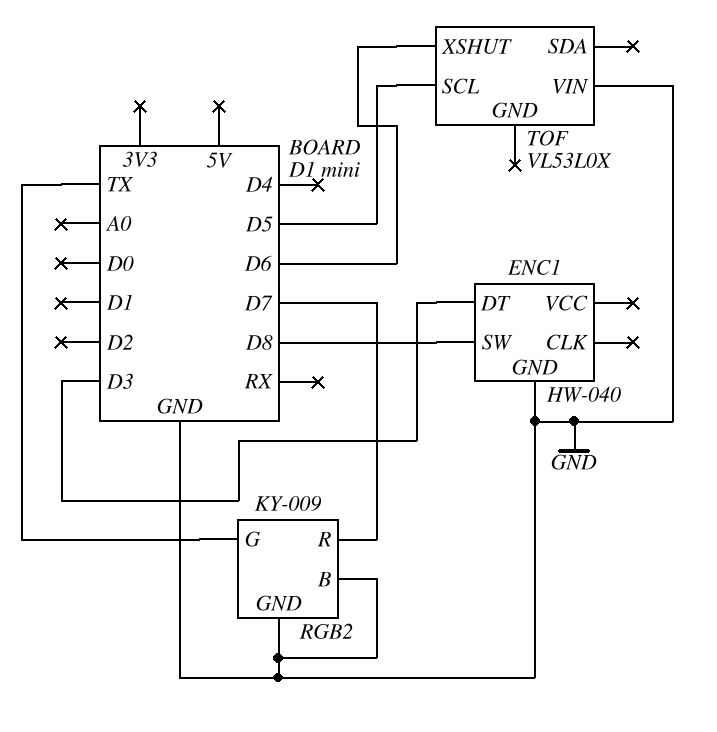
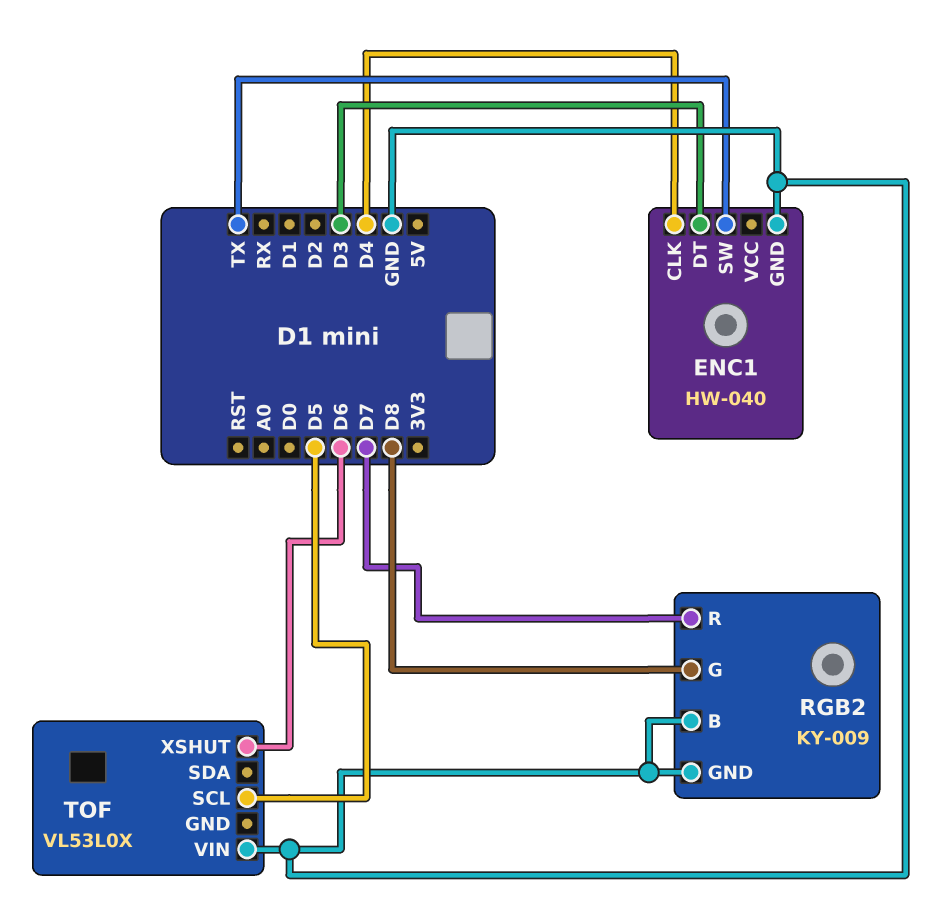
ENC1 pin CLK: none -> D4
ENC1 pin SW: D8 -> TX
RGB2 pin G: TX -> D8

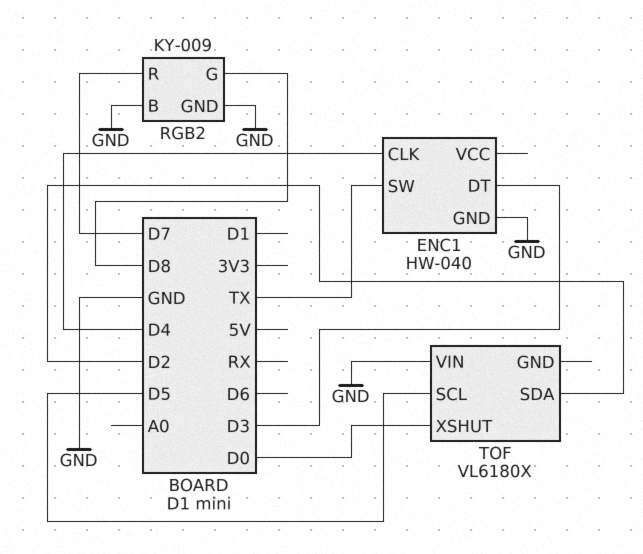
TOF: VL53L0X -> VL6180X
TOF pin SDA: none -> D2
TOF pin XSHUT: D6 -> D0

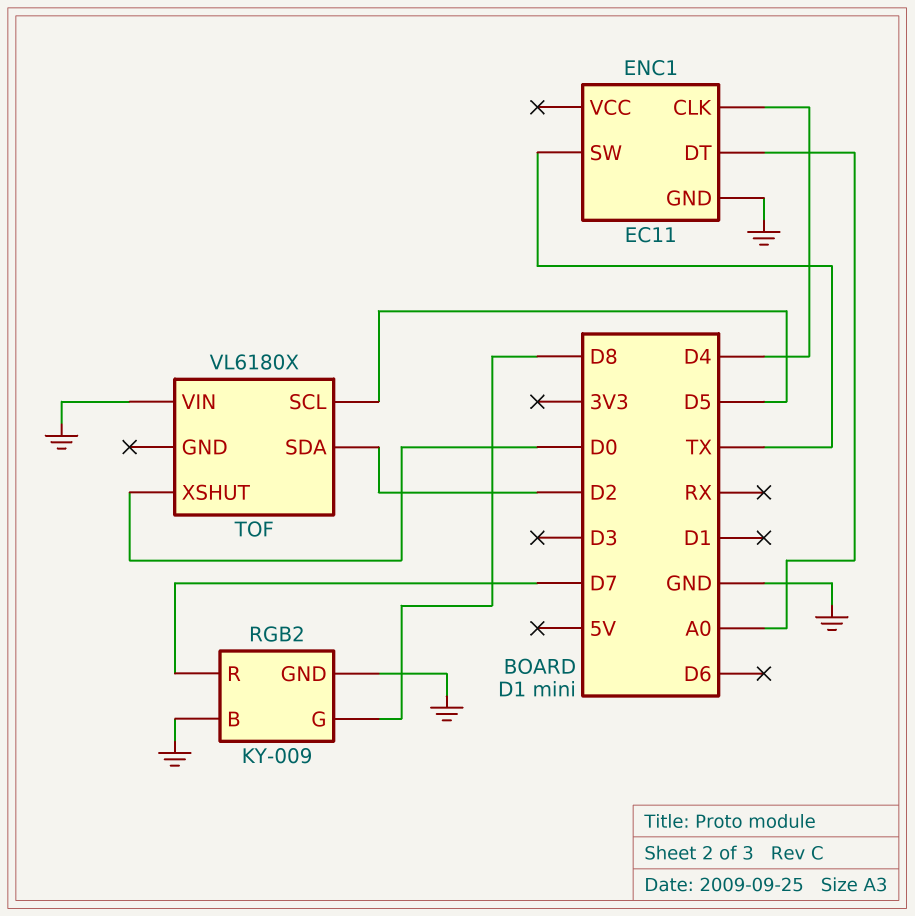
ENC1: HW-040 -> EC11
ENC1 pin DT: D3 -> A0

